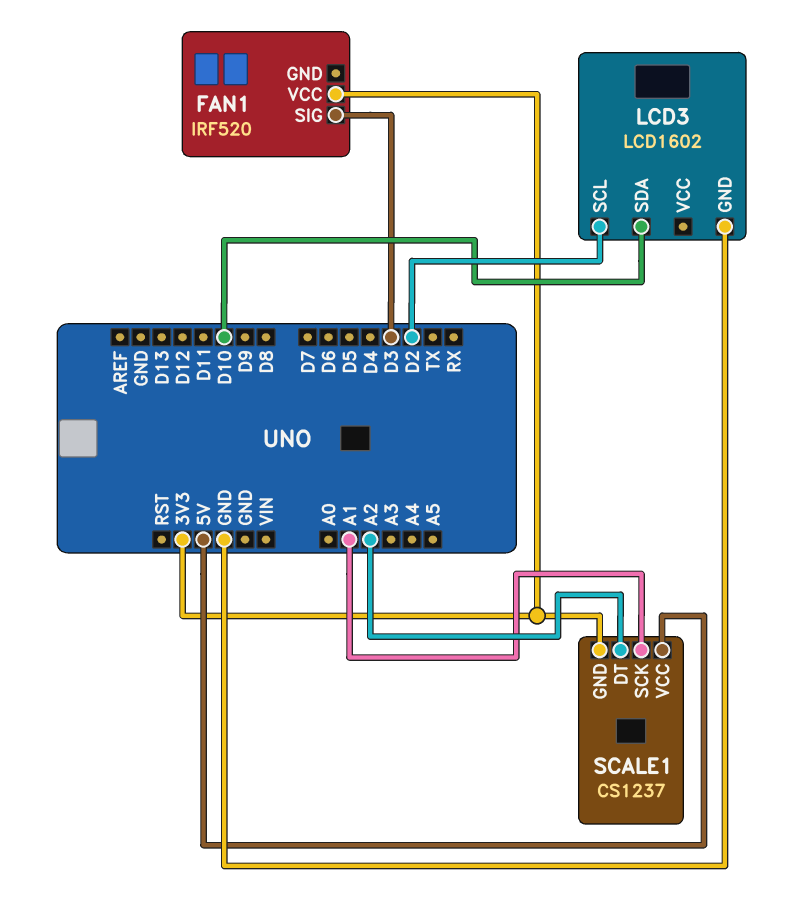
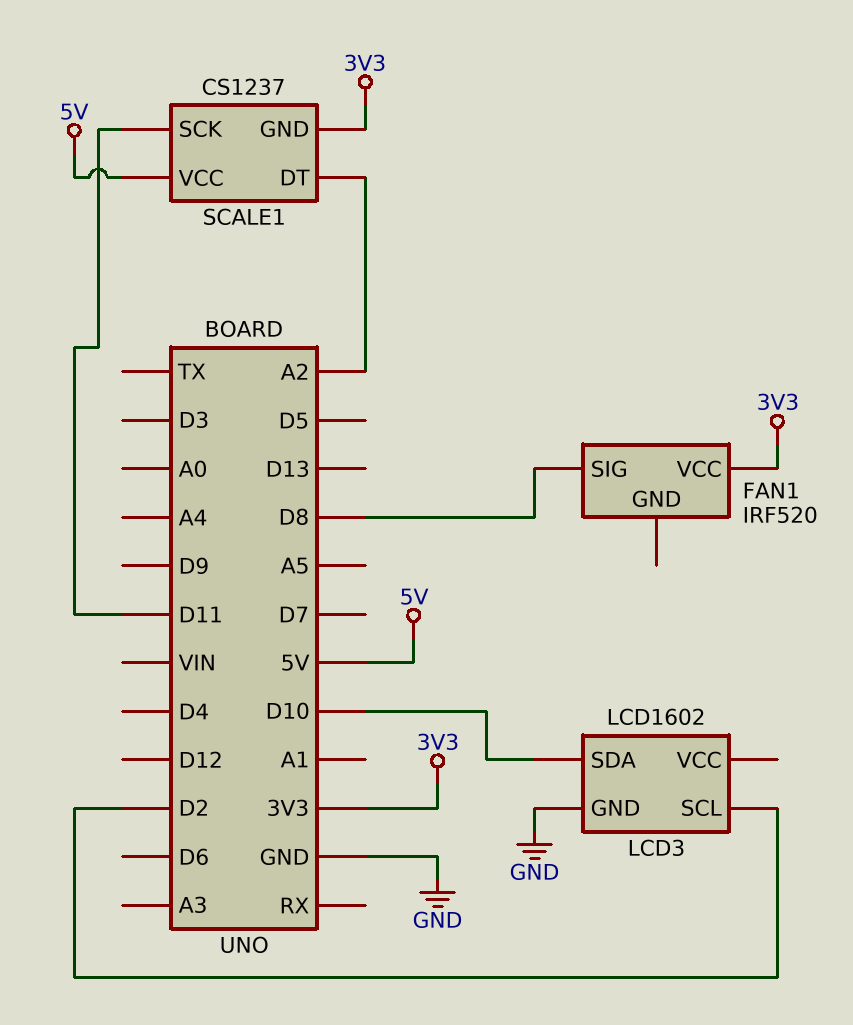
FAN1 pin SIG: D3 -> D8
SCALE1 pin SCK: A1 -> D11

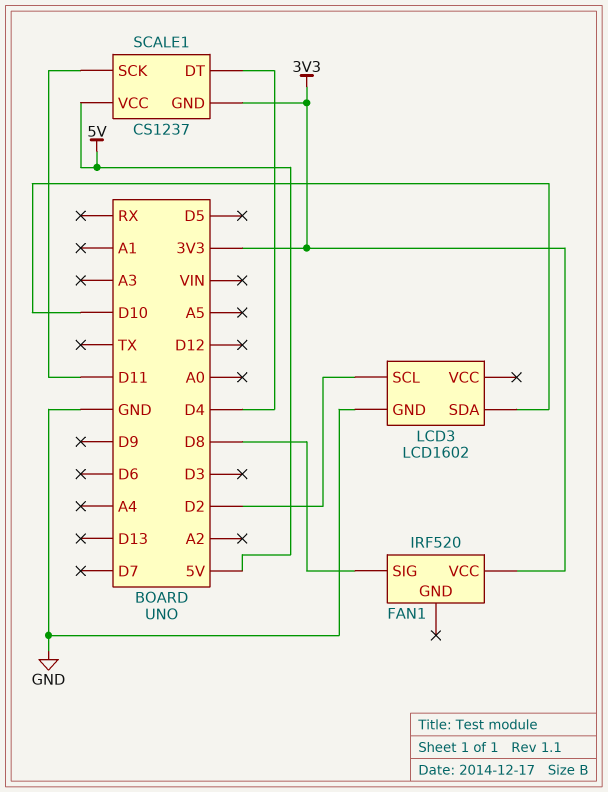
SCALE1 pin DT: A2 -> D4

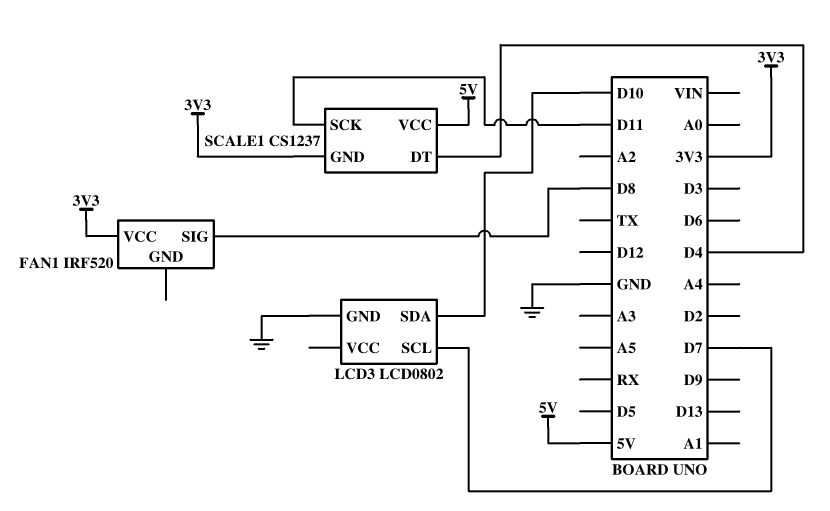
LCD3: LCD1602 -> LCD0802
LCD3 pin SCL: D2 -> D7

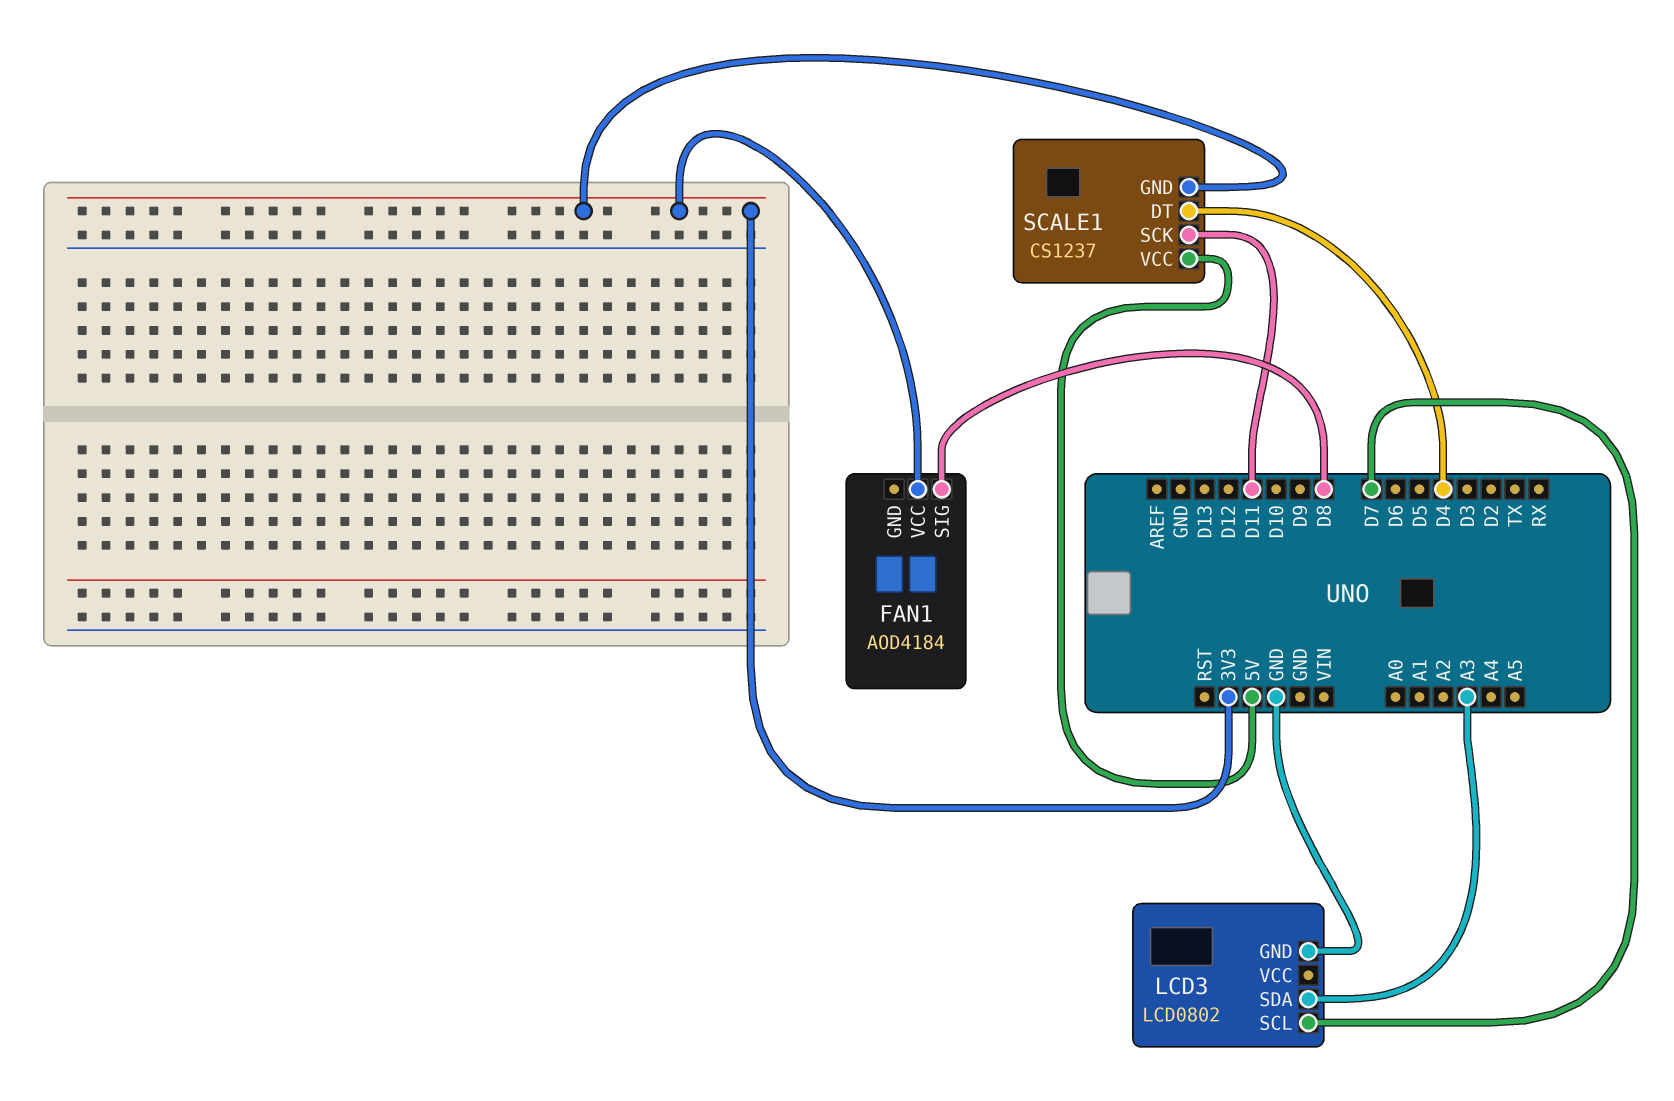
FAN1: IRF520 -> AOD4184
LCD3 pin SDA: D10 -> A3

